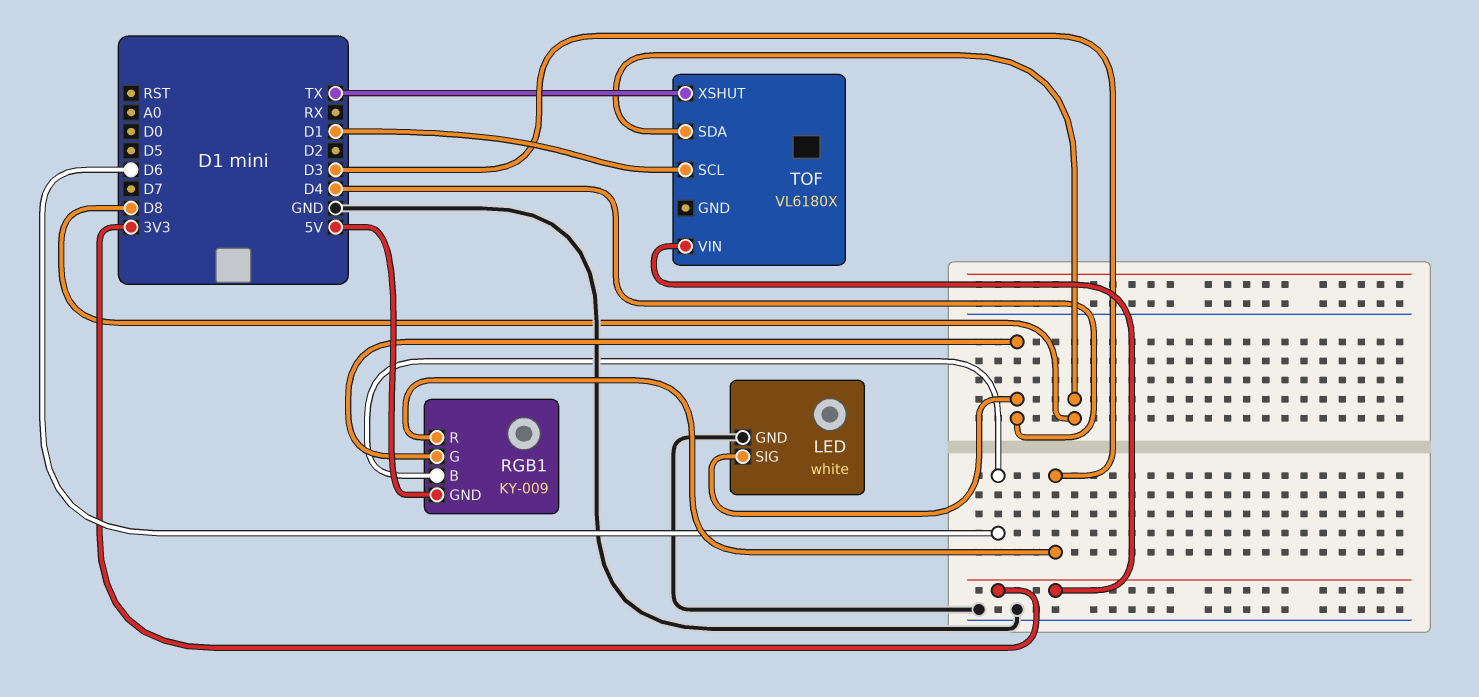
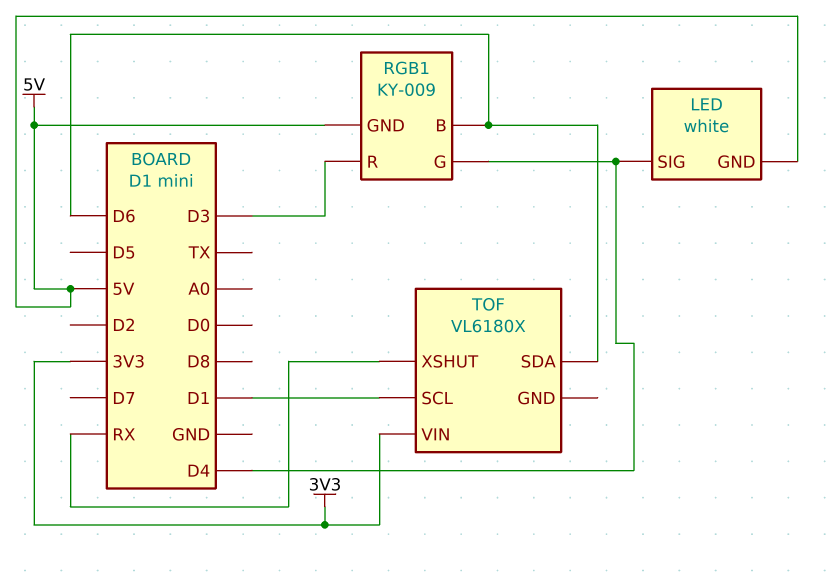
LED pin GND: GND -> 5V
TOF pin SDA: D8 -> D6
TOF pin XSHUT: TX -> RX

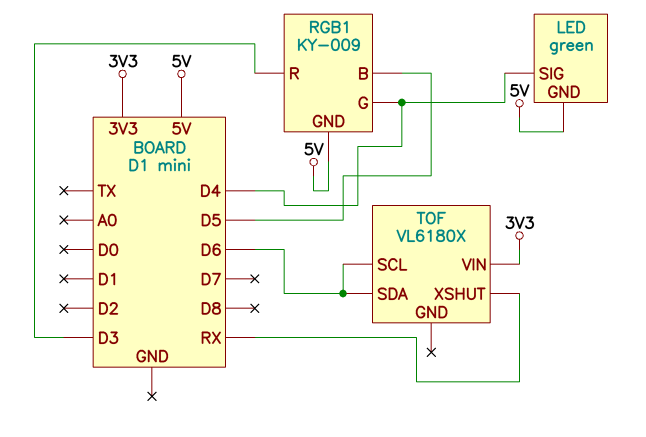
LED: white -> green
RGB1 pin B: D6 -> D5
TOF pin SCL: D1 -> D6

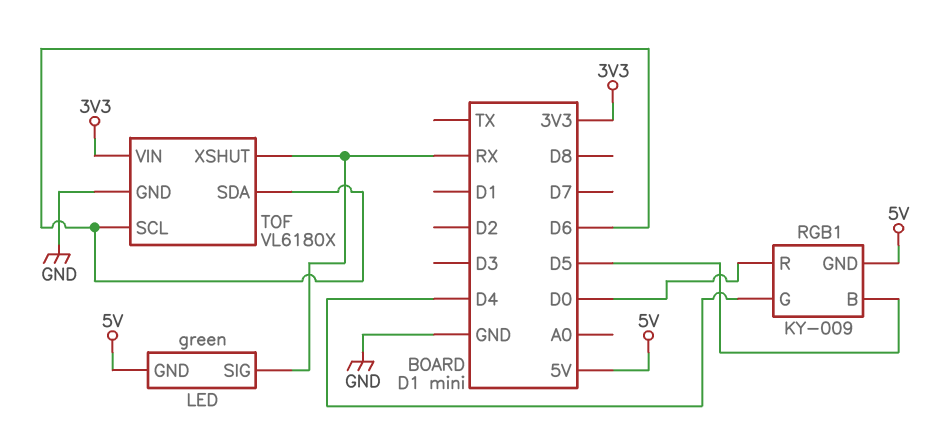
LED pin SIG: D4 -> RX
RGB1 pin R: D3 -> D0
TOF pin GND: none -> GND

